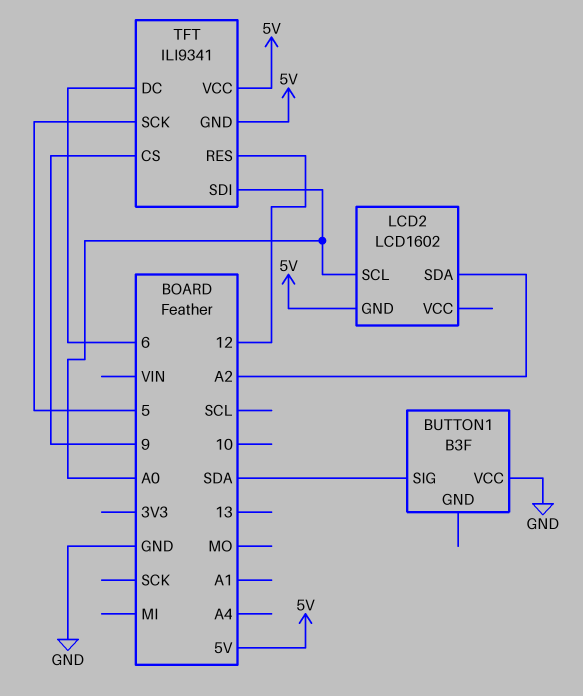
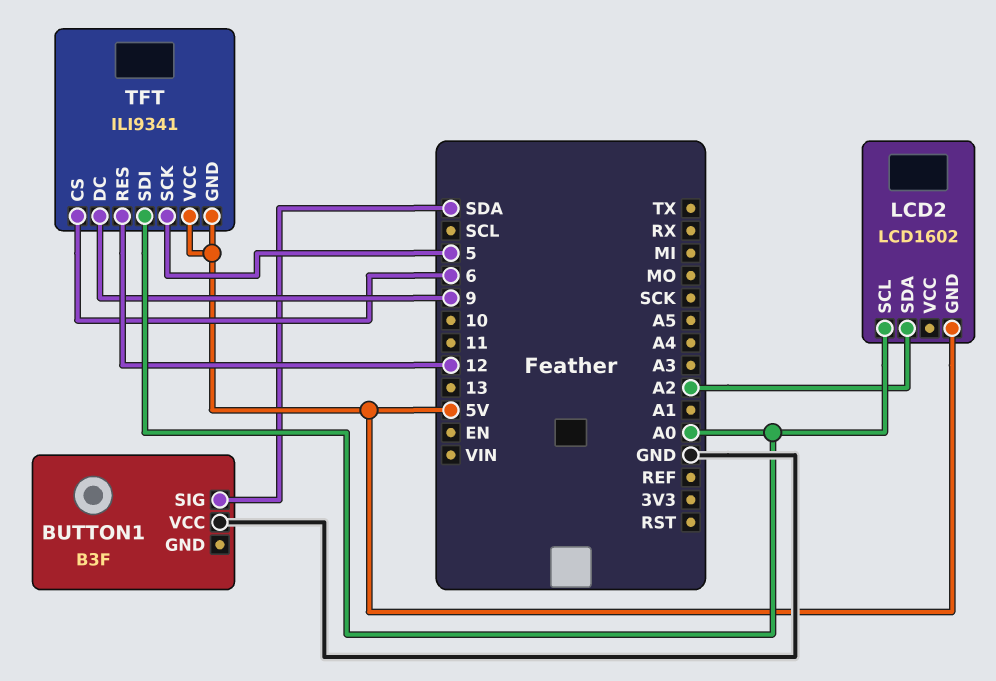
TFT pin CS: 9 -> 6
TFT pin DC: 6 -> 9

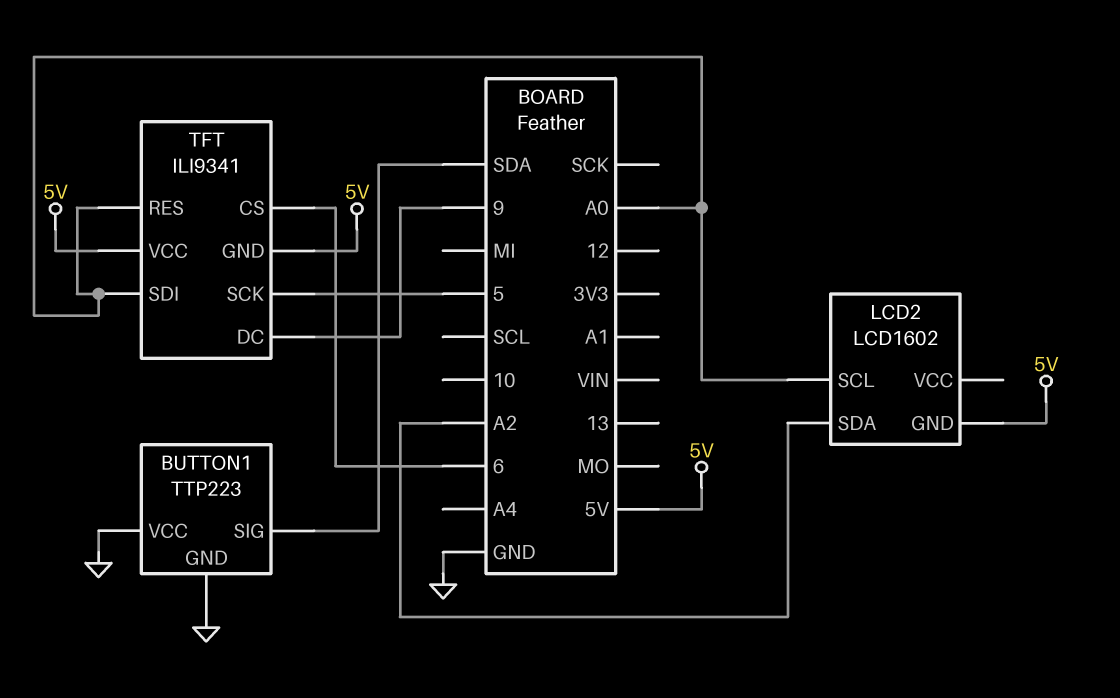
BUTTON1: B3F -> TTP223
BUTTON1 pin GND: none -> GND
TFT pin RES: 12 -> A0

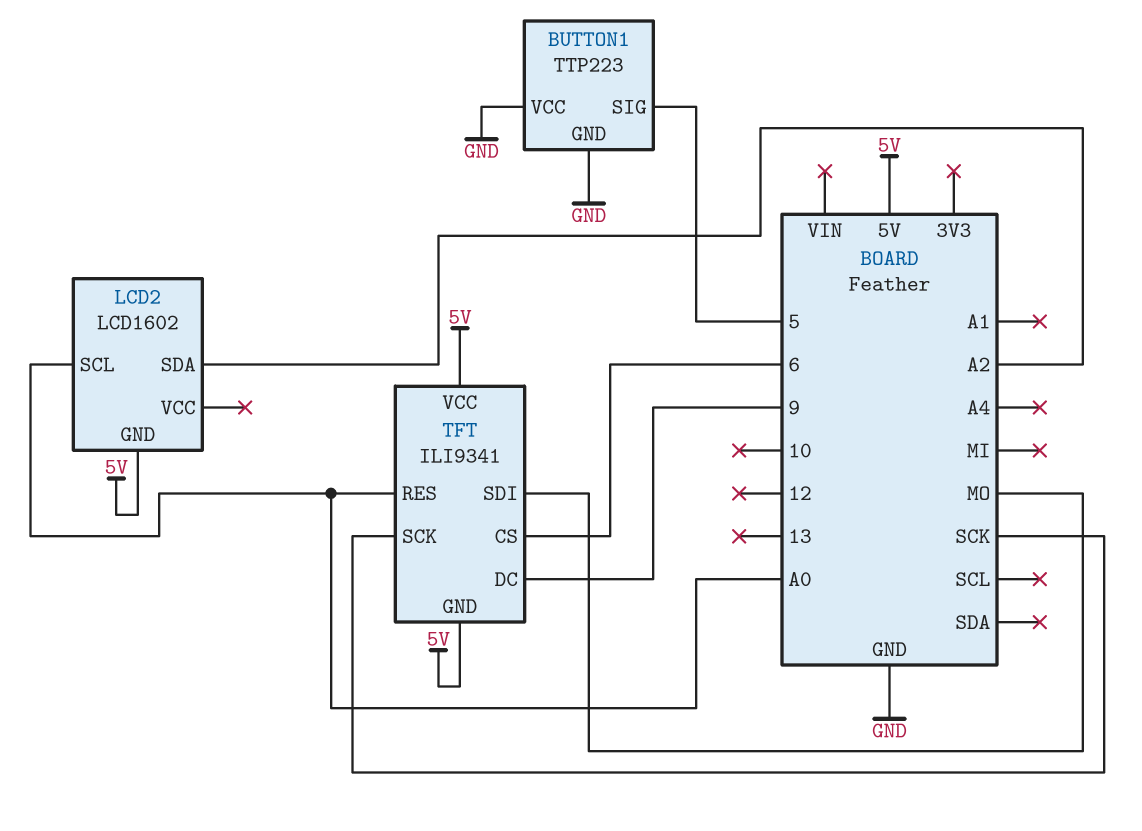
BUTTON1 pin SIG: SDA -> 5
TFT pin SCK: 5 -> SCK
TFT pin SDI: A0 -> MO

